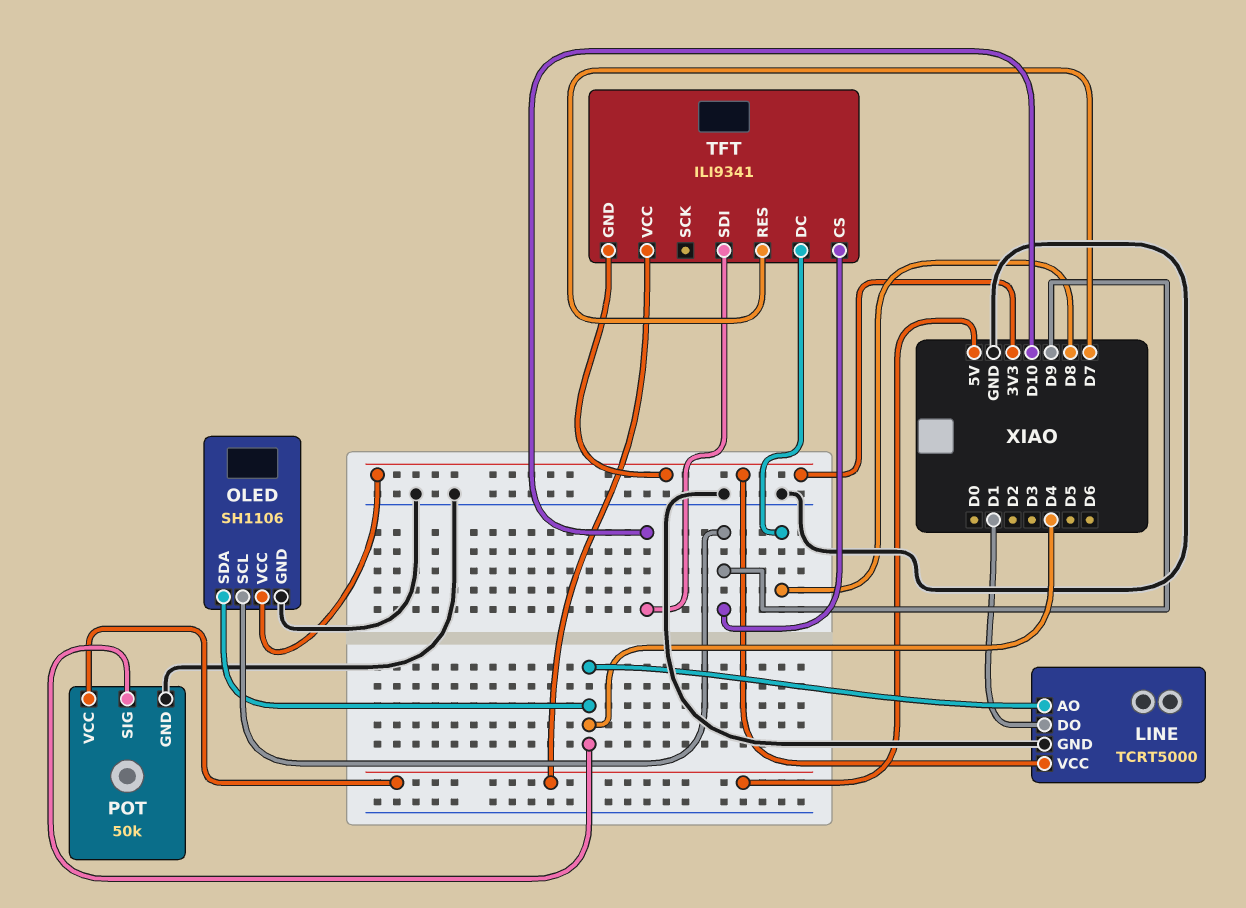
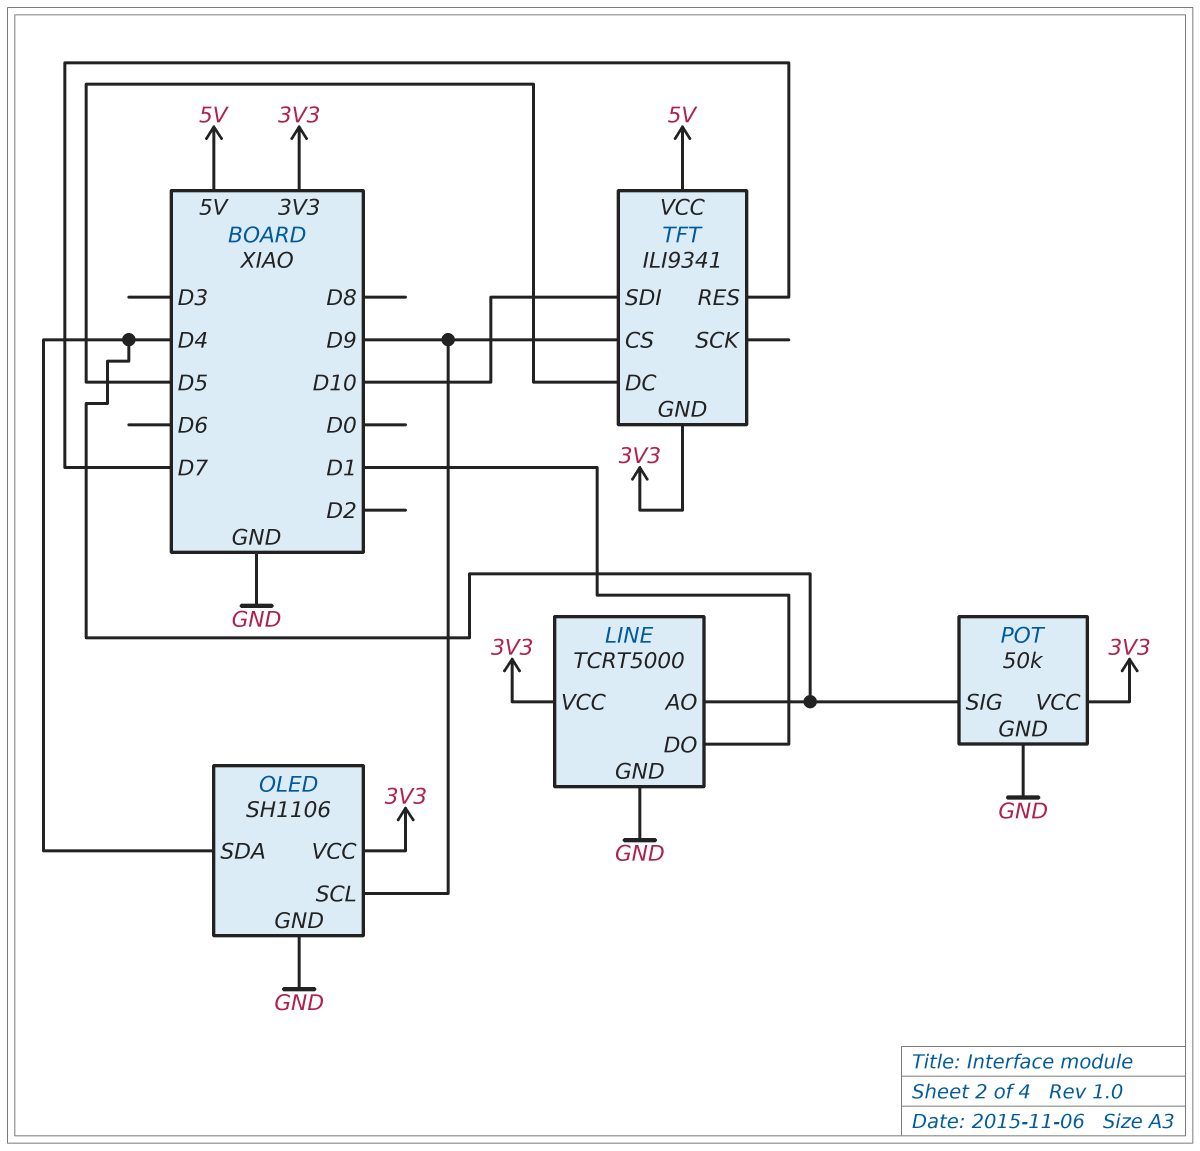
POT pin VCC: 5V -> 3V3
TFT pin DC: D8 -> D5

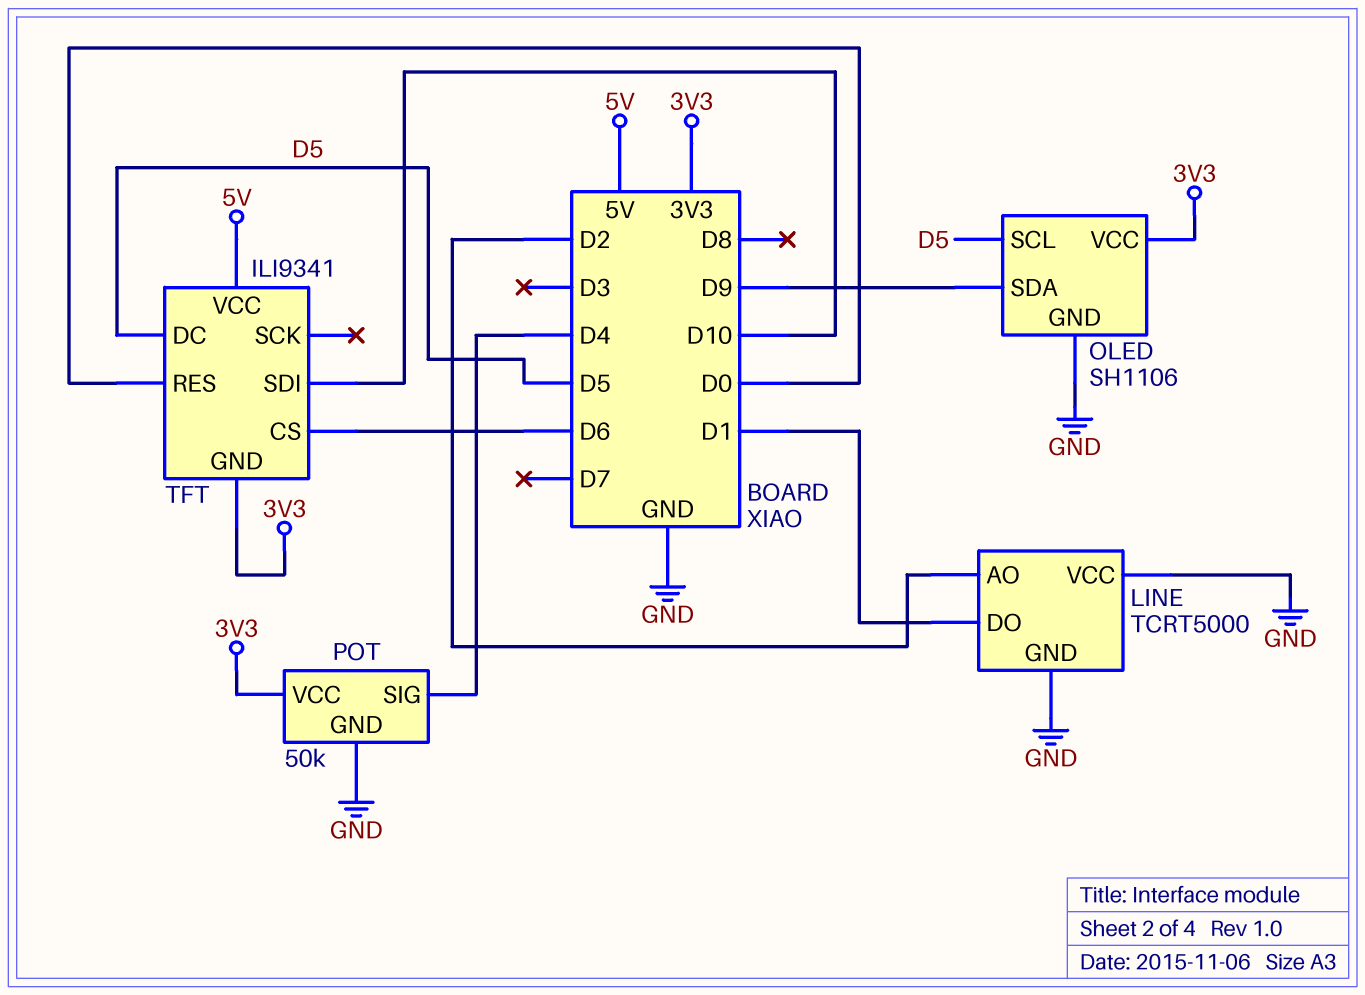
LINE pin AO: D4 -> D2
LINE pin VCC: 3V3 -> GND
OLED pin SCL: D9 -> D5
OLED pin SDA: D4 -> D9
TFT pin CS: D9 -> D6
TFT pin RES: D7 -> D0

